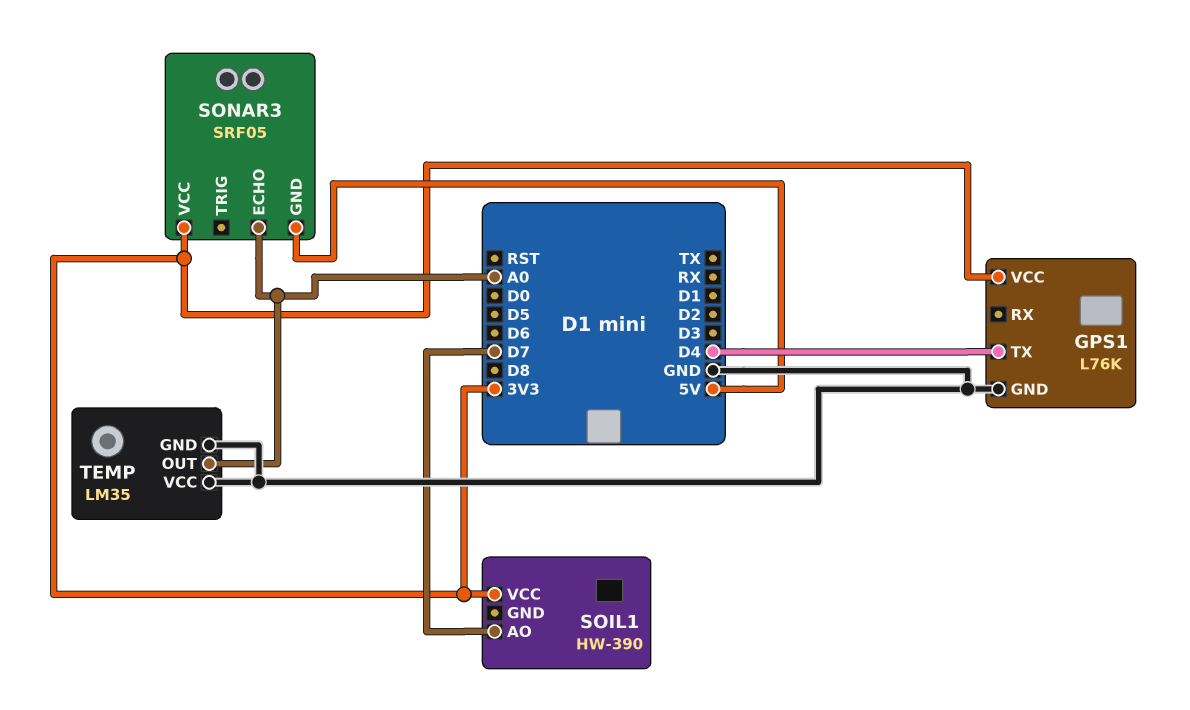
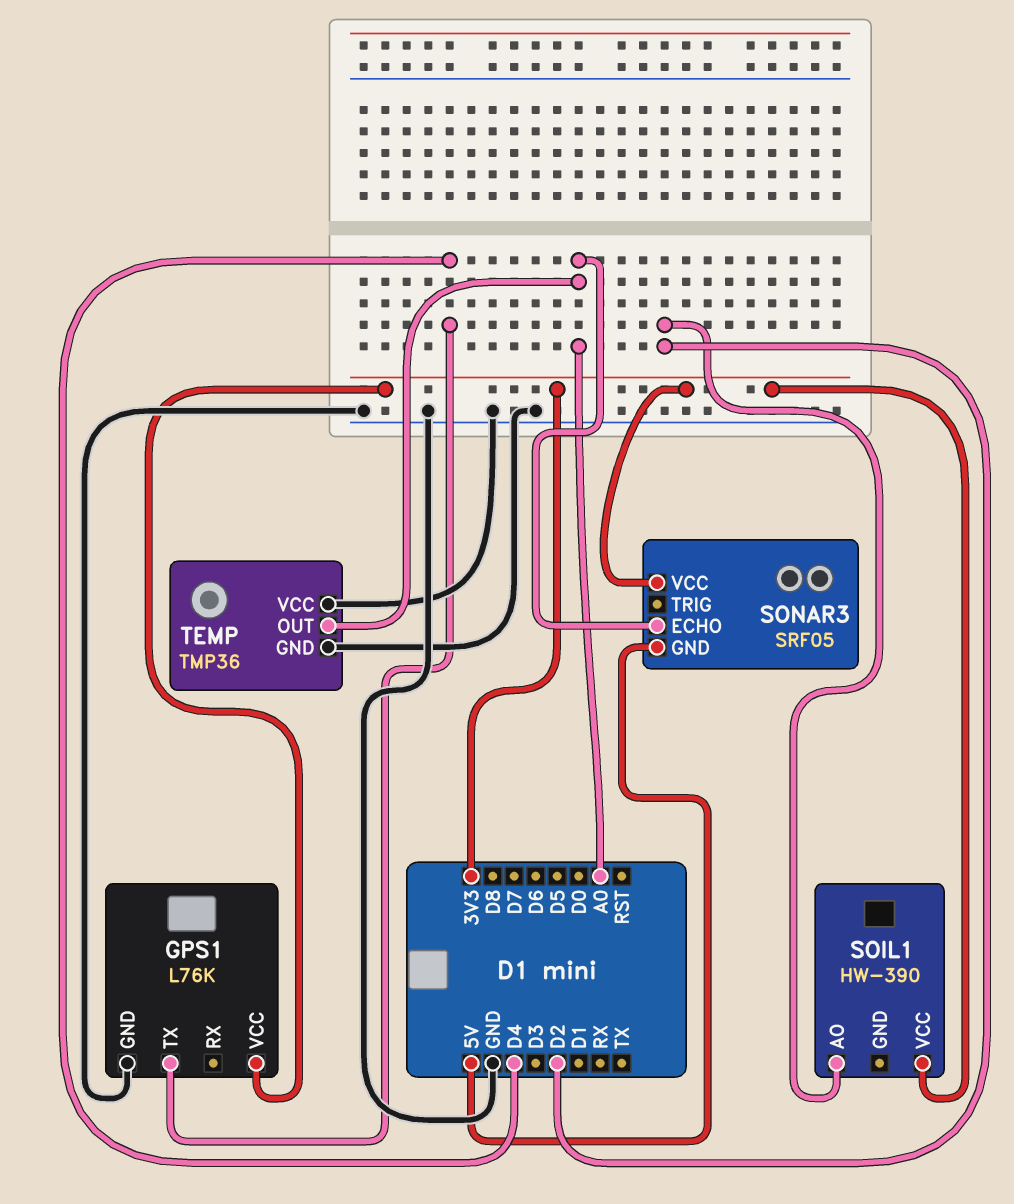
SOIL1 pin AO: D7 -> D2
TEMP: LM35 -> TMP36

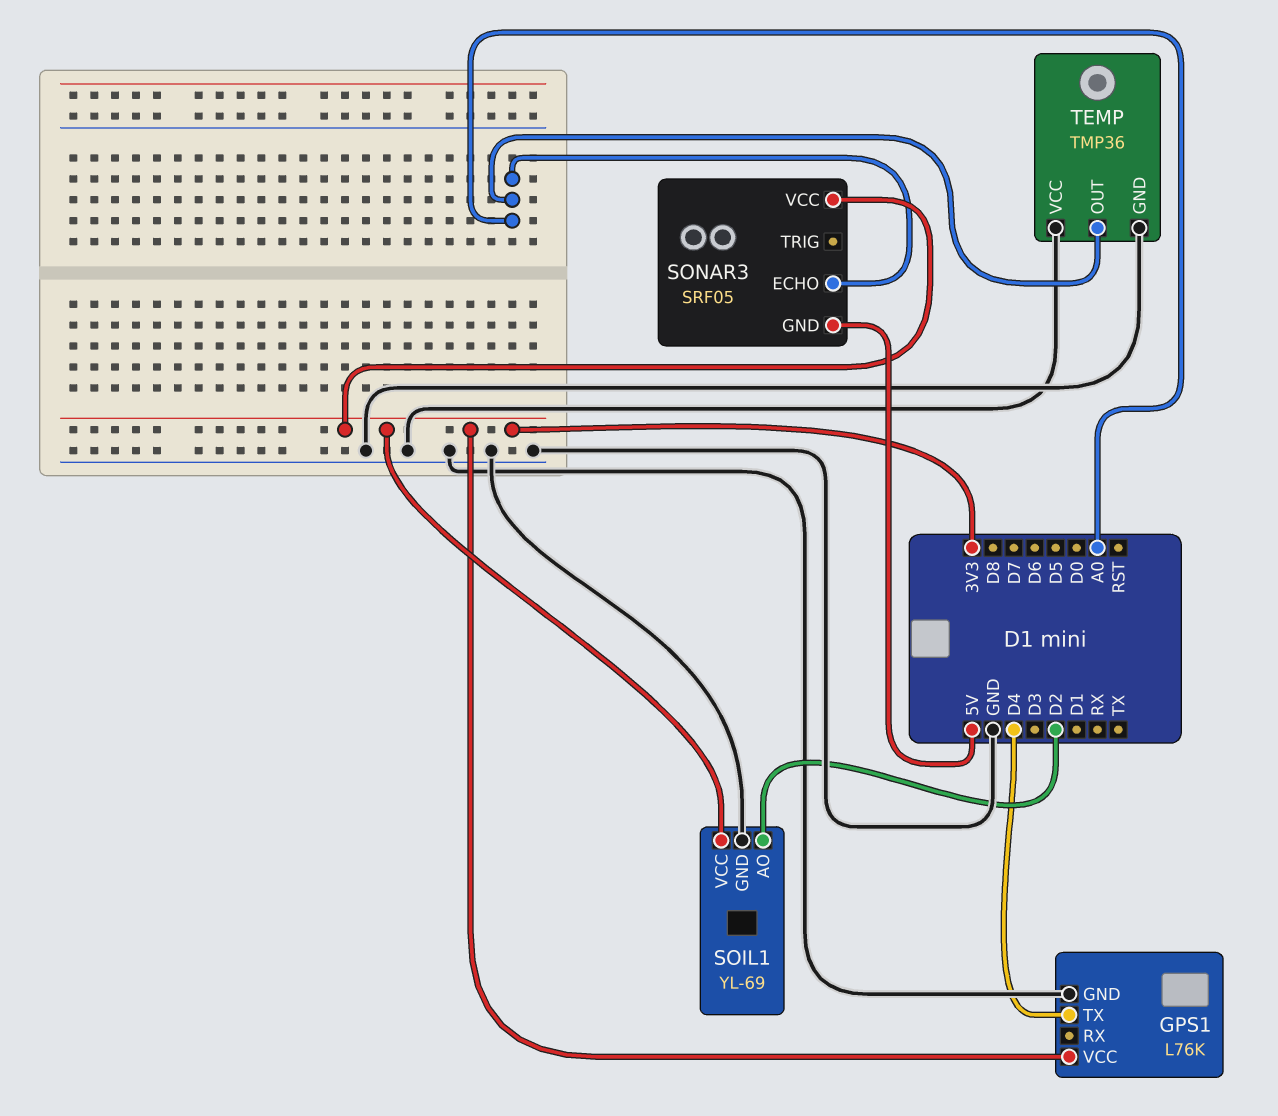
SOIL1: HW-390 -> YL-69
SOIL1 pin GND: none -> GND

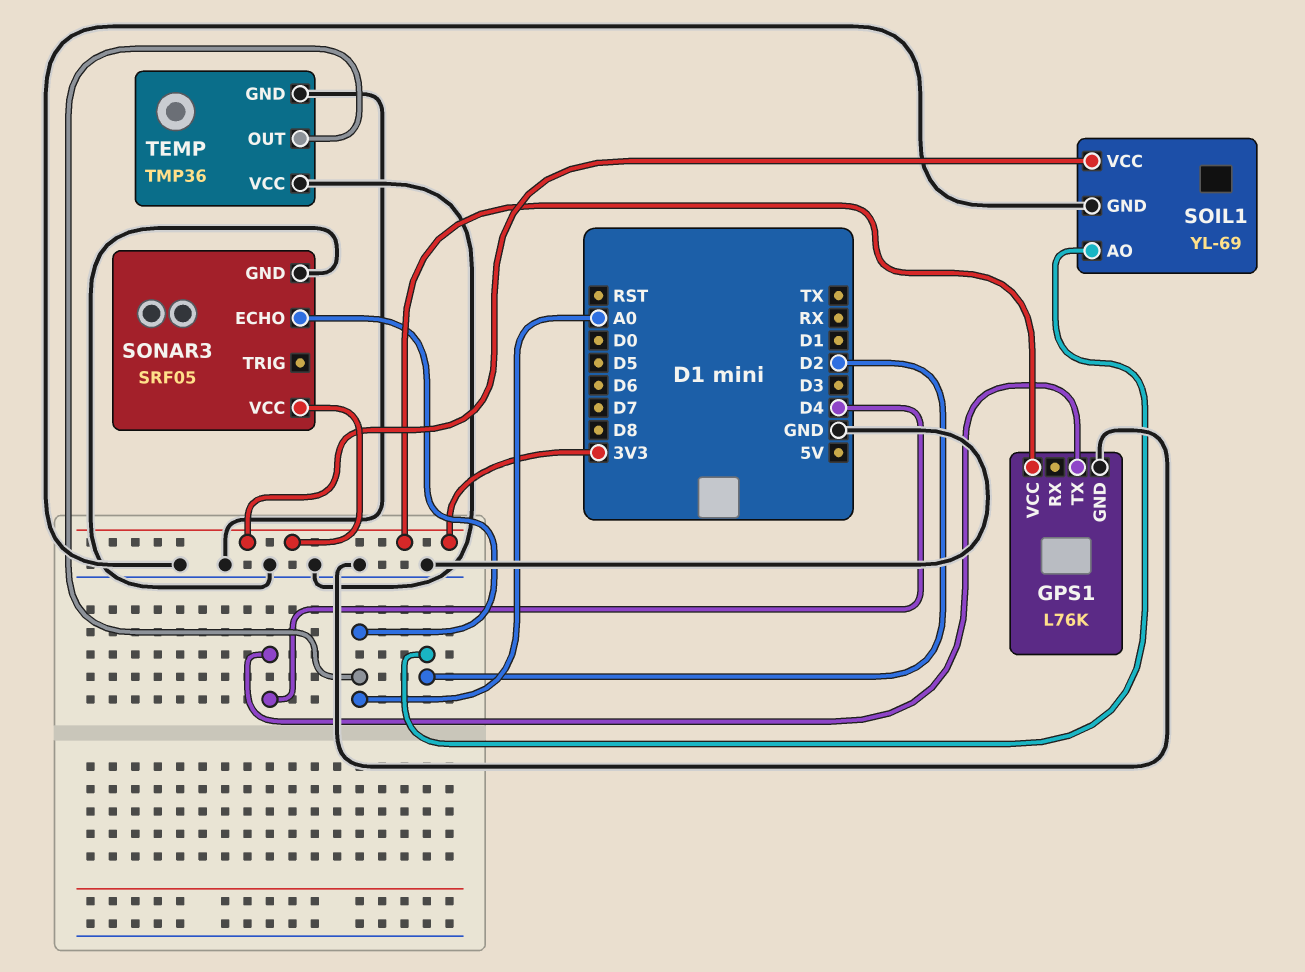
SONAR3 pin GND: 5V -> GND

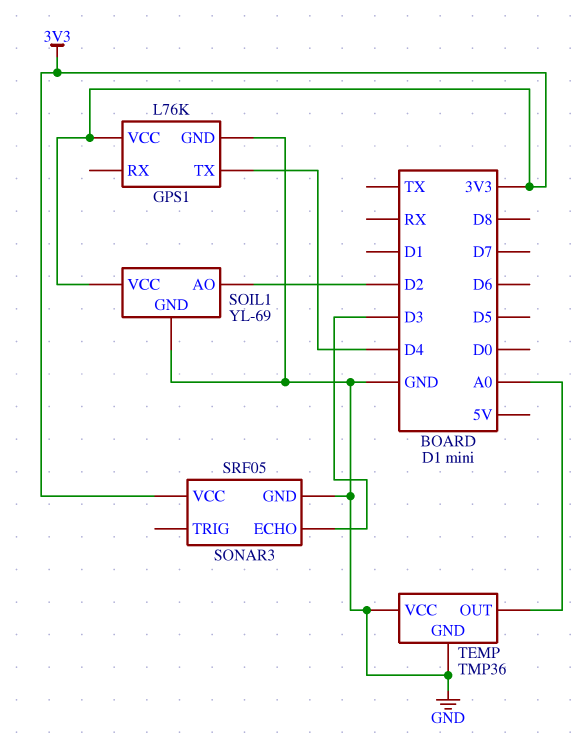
SONAR3 pin ECHO: A0 -> D3

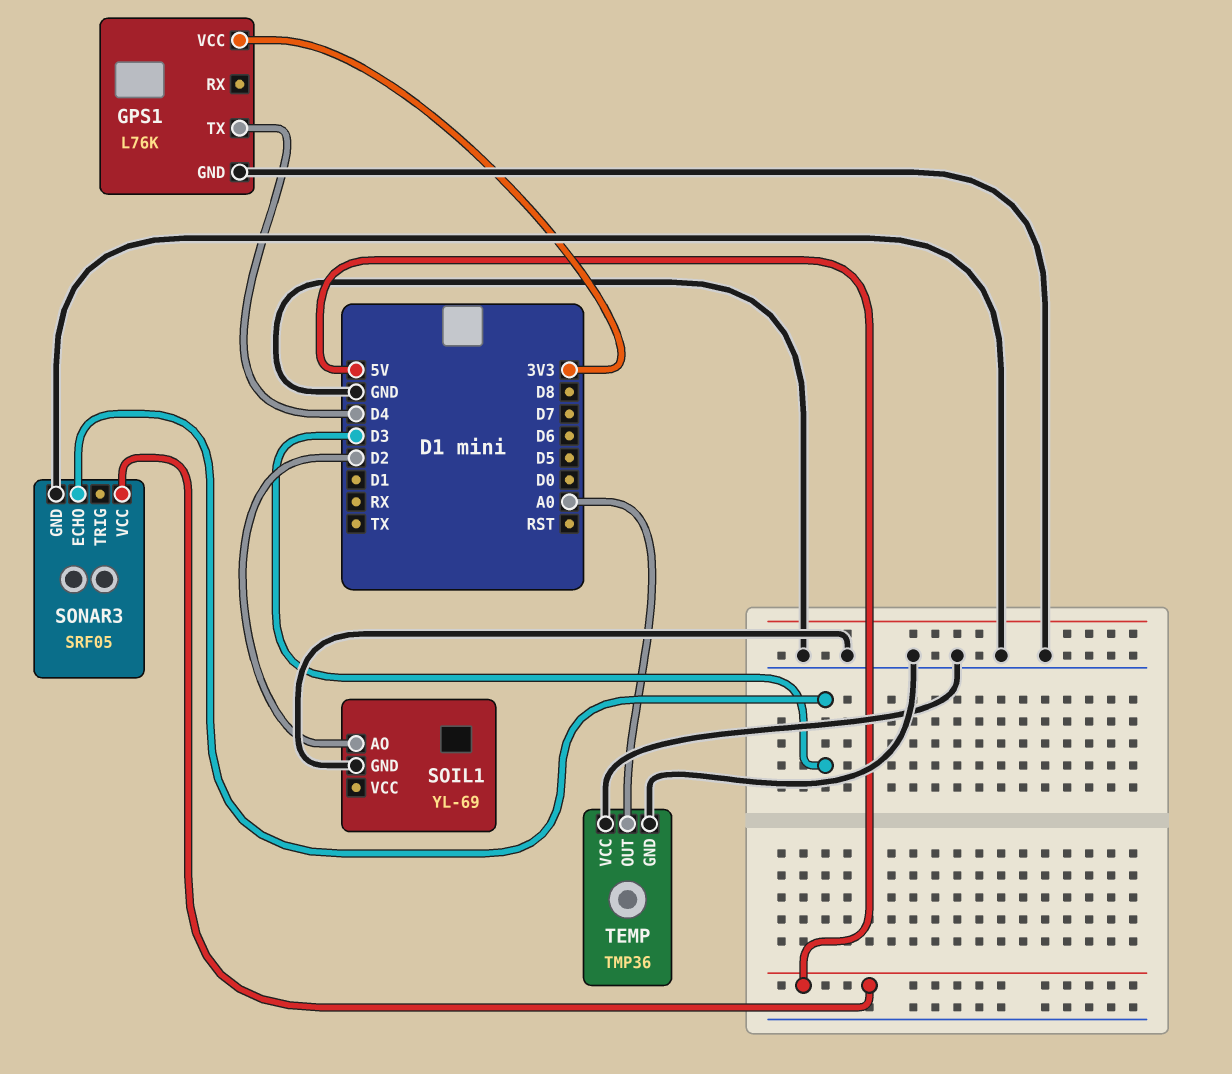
SOIL1 pin VCC: 3V3 -> none
SONAR3 pin VCC: 3V3 -> 5V

